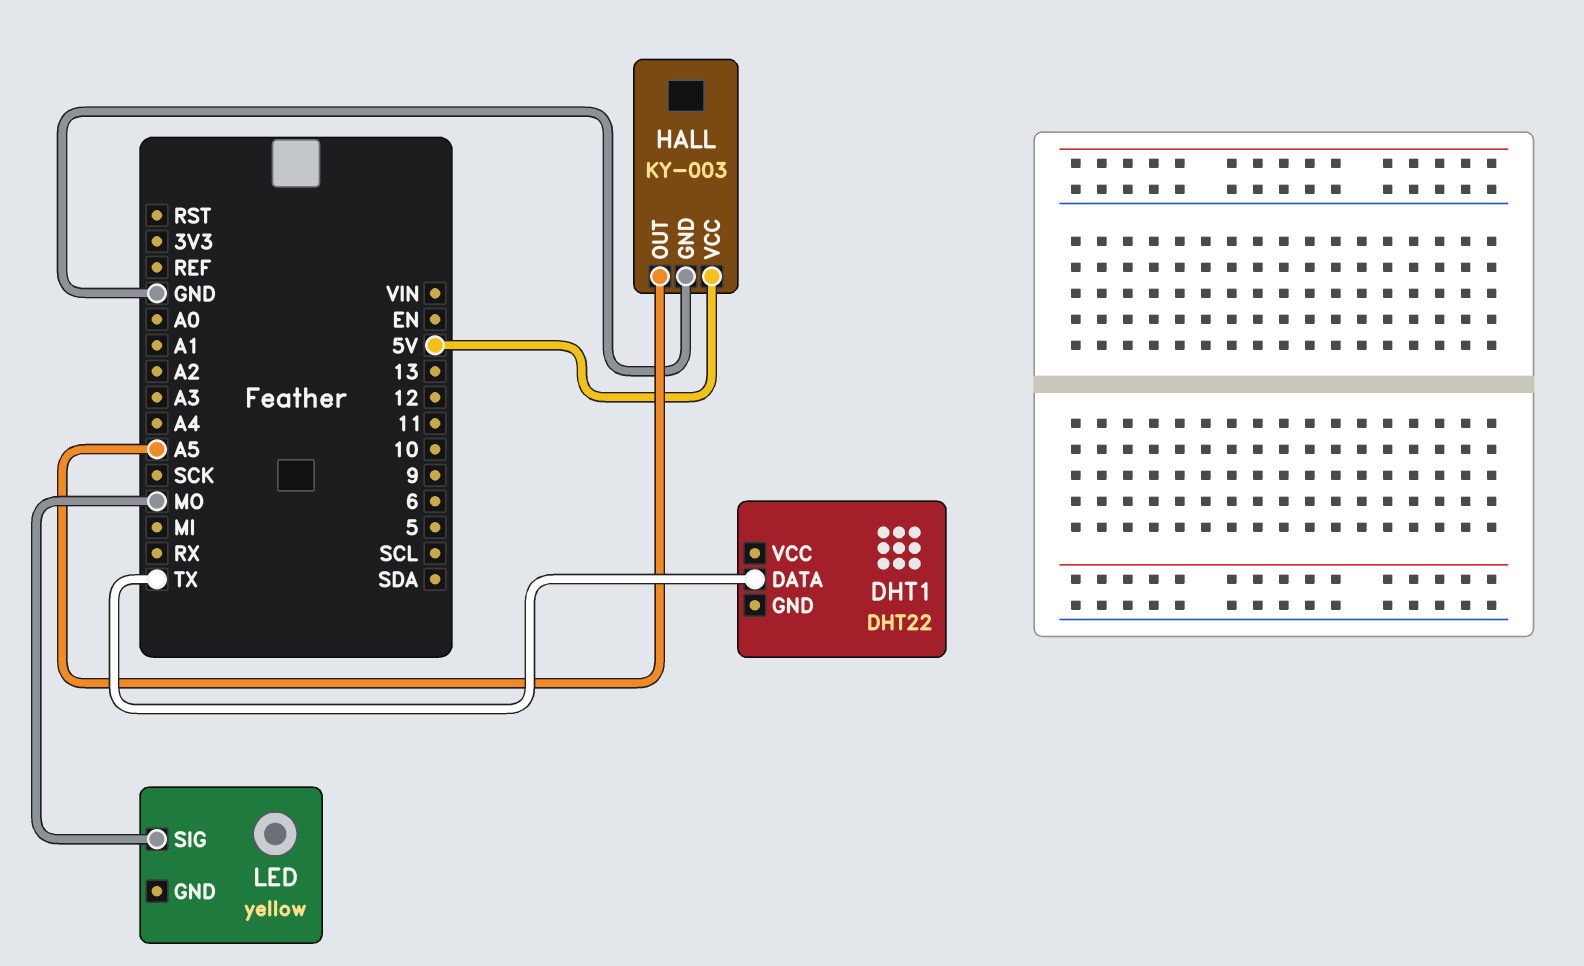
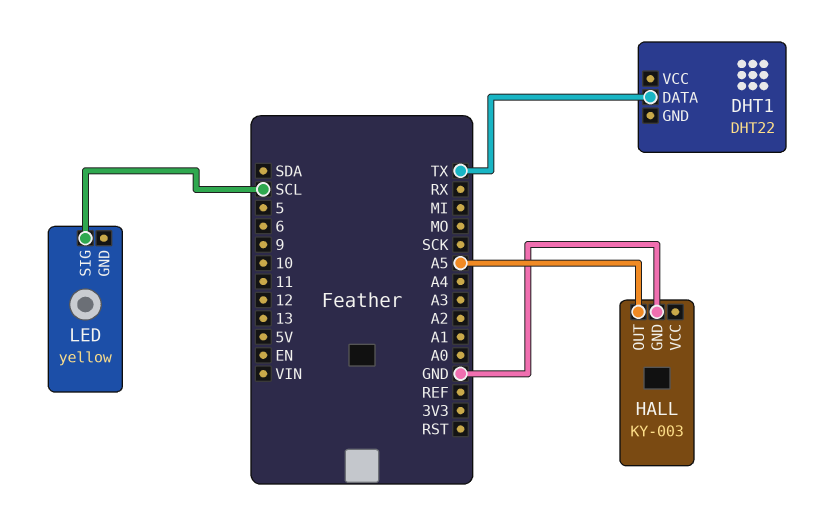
HALL pin VCC: 5V -> none
LED pin SIG: MO -> SCL

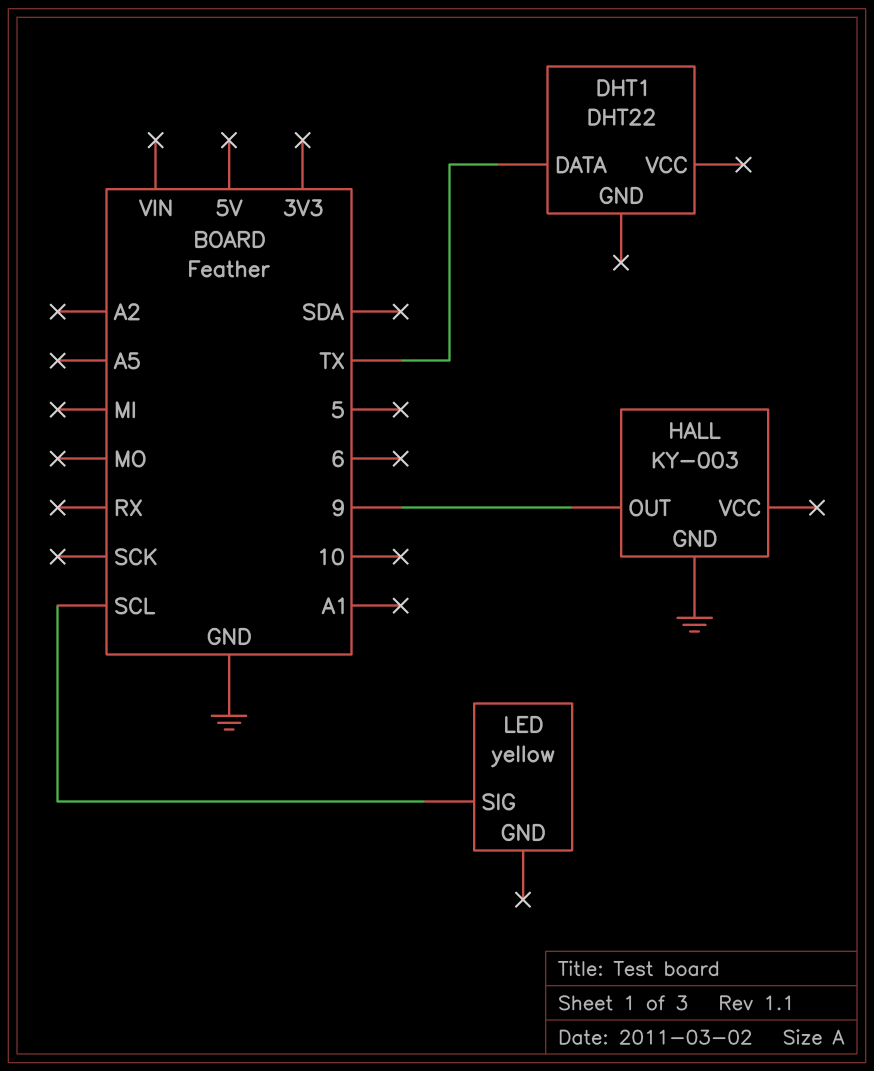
HALL pin OUT: A5 -> 9

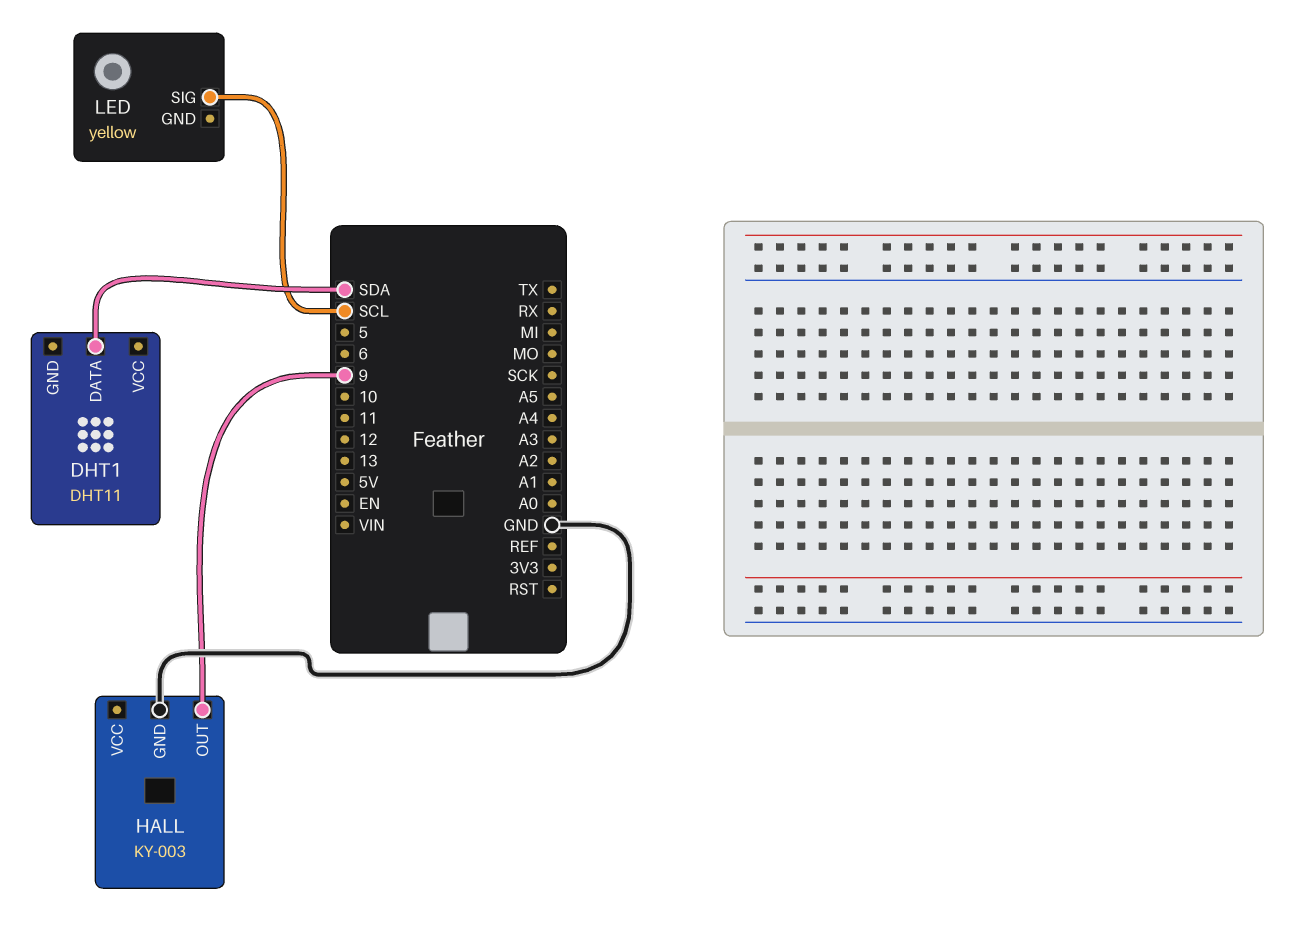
DHT1: DHT22 -> DHT11
DHT1 pin DATA: TX -> SDA

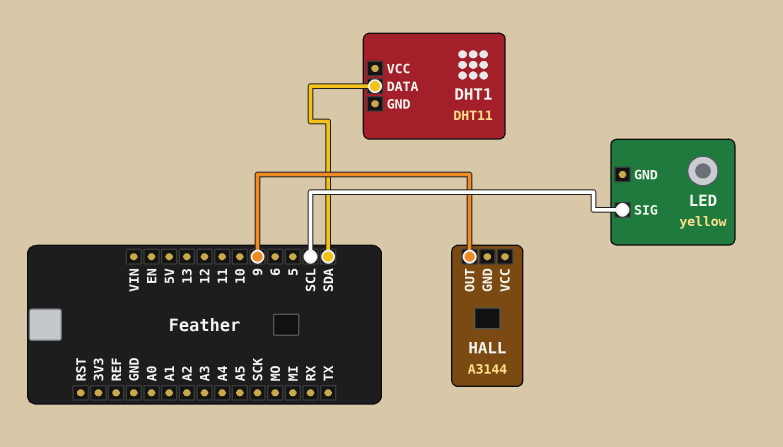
HALL: KY-003 -> A3144
HALL pin GND: GND -> none

